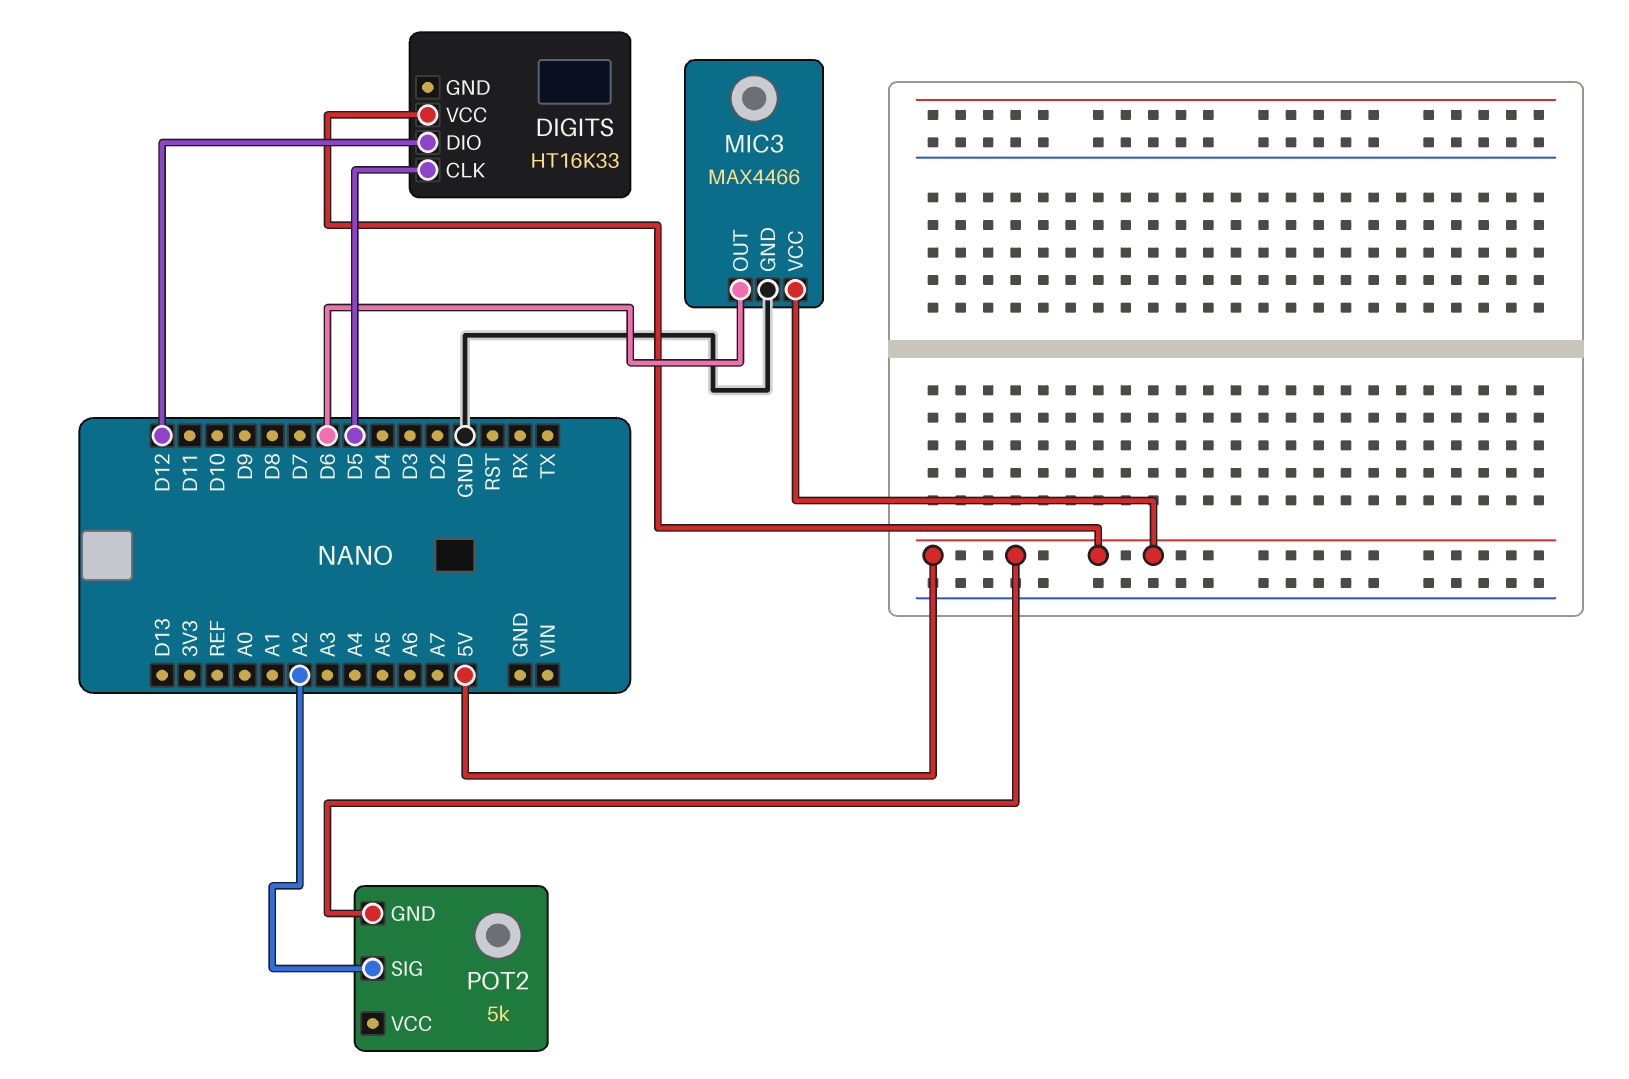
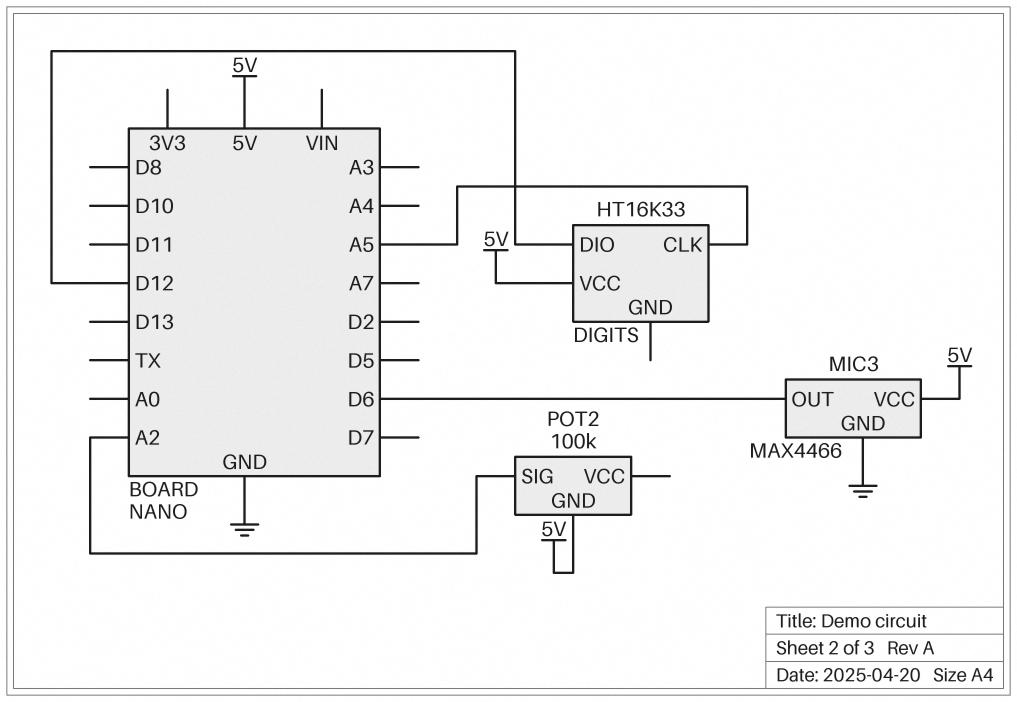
DIGITS pin CLK: D5 -> A5
POT2: 5k -> 100k

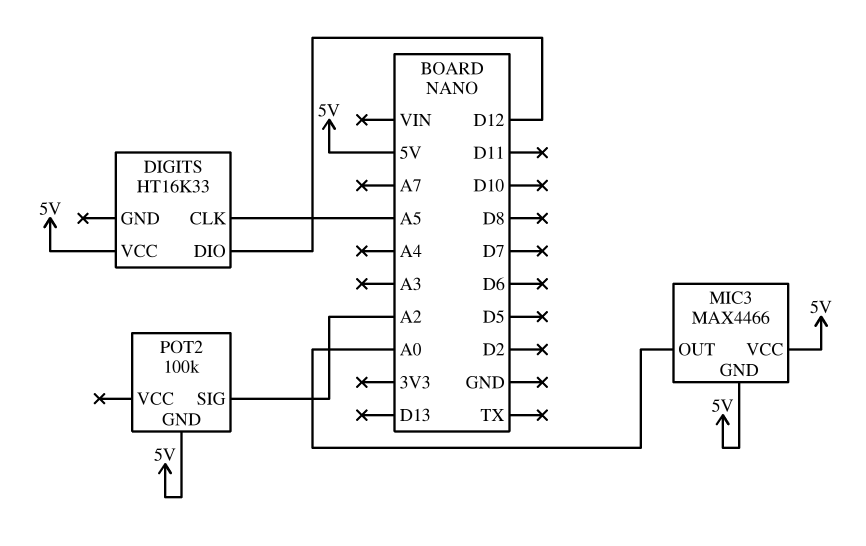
MIC3 pin GND: GND -> 5V
MIC3 pin OUT: D6 -> A0

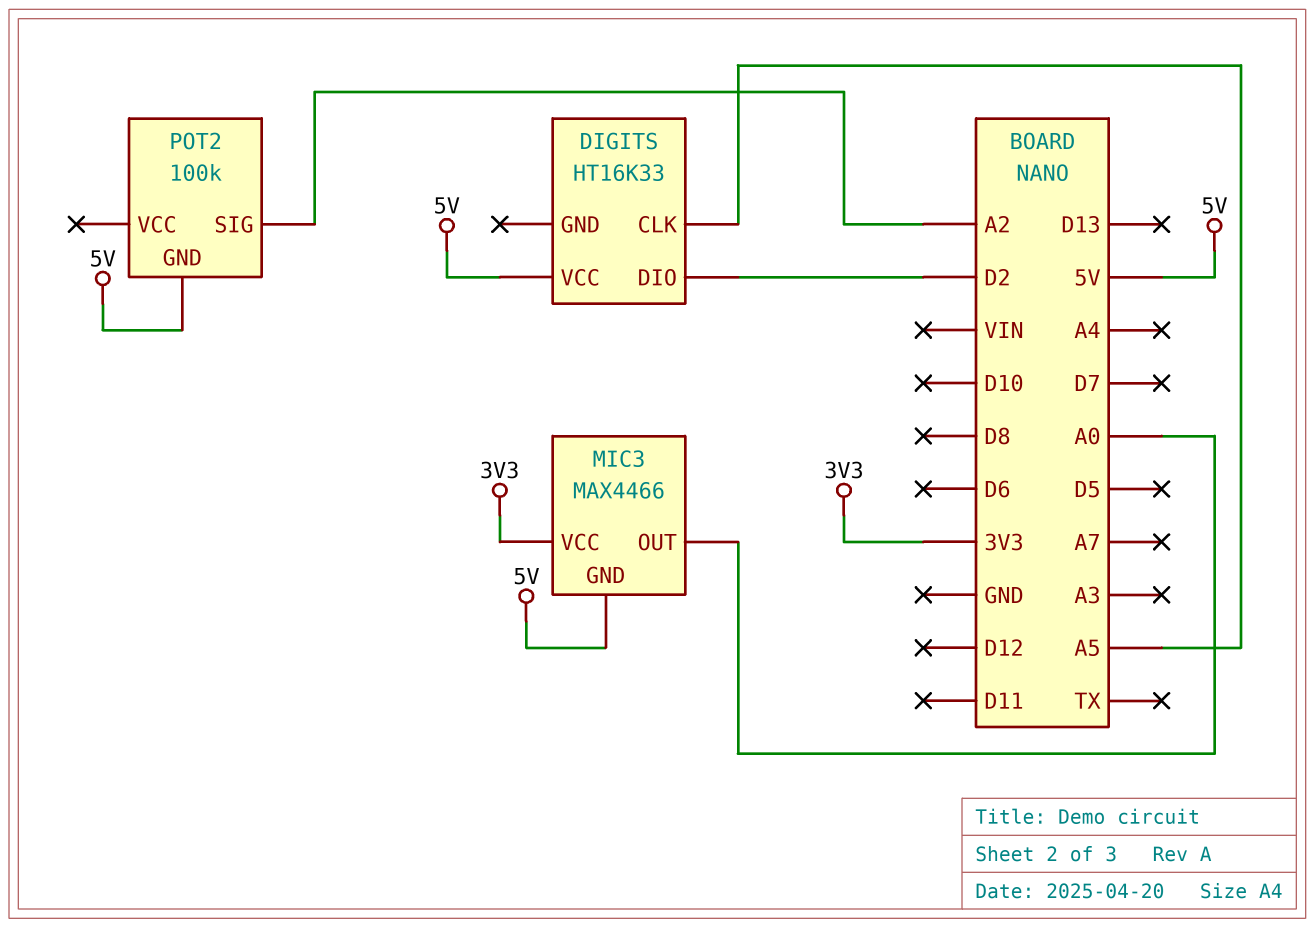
DIGITS pin DIO: D12 -> D2
MIC3 pin VCC: 5V -> 3V3

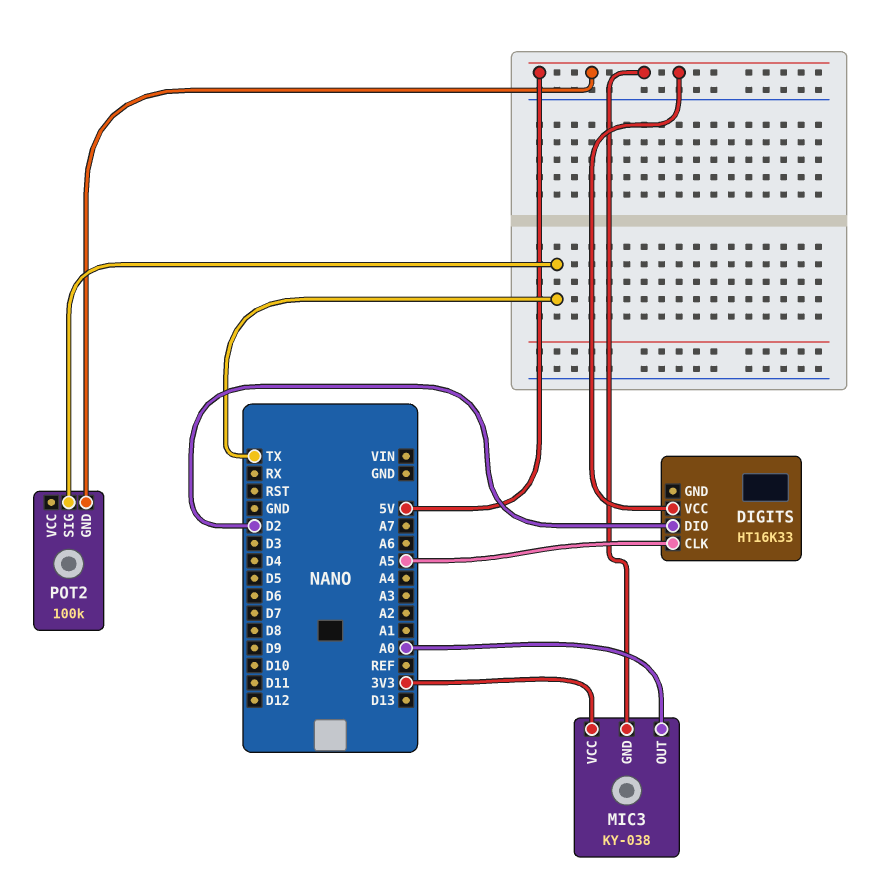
MIC3: MAX4466 -> KY-038
POT2 pin SIG: A2 -> TX

